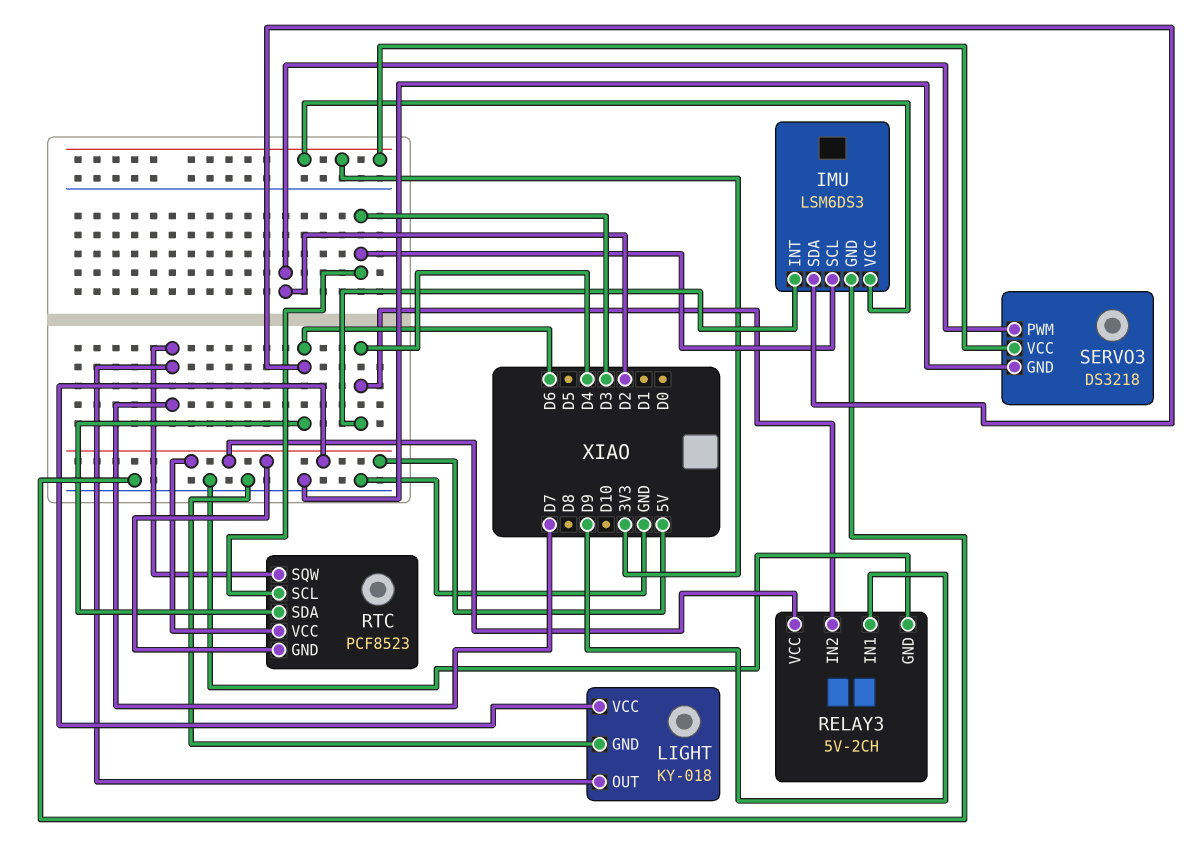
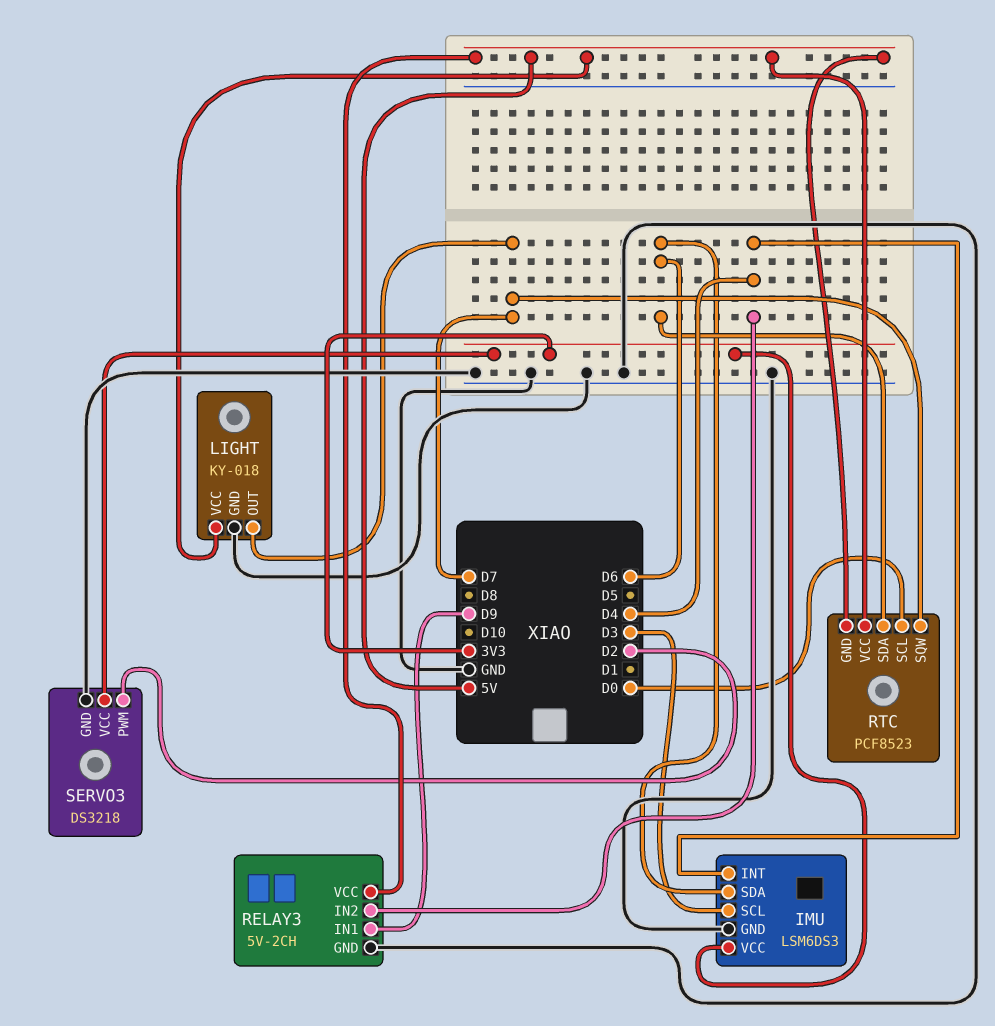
RTC pin SCL: D3 -> D0

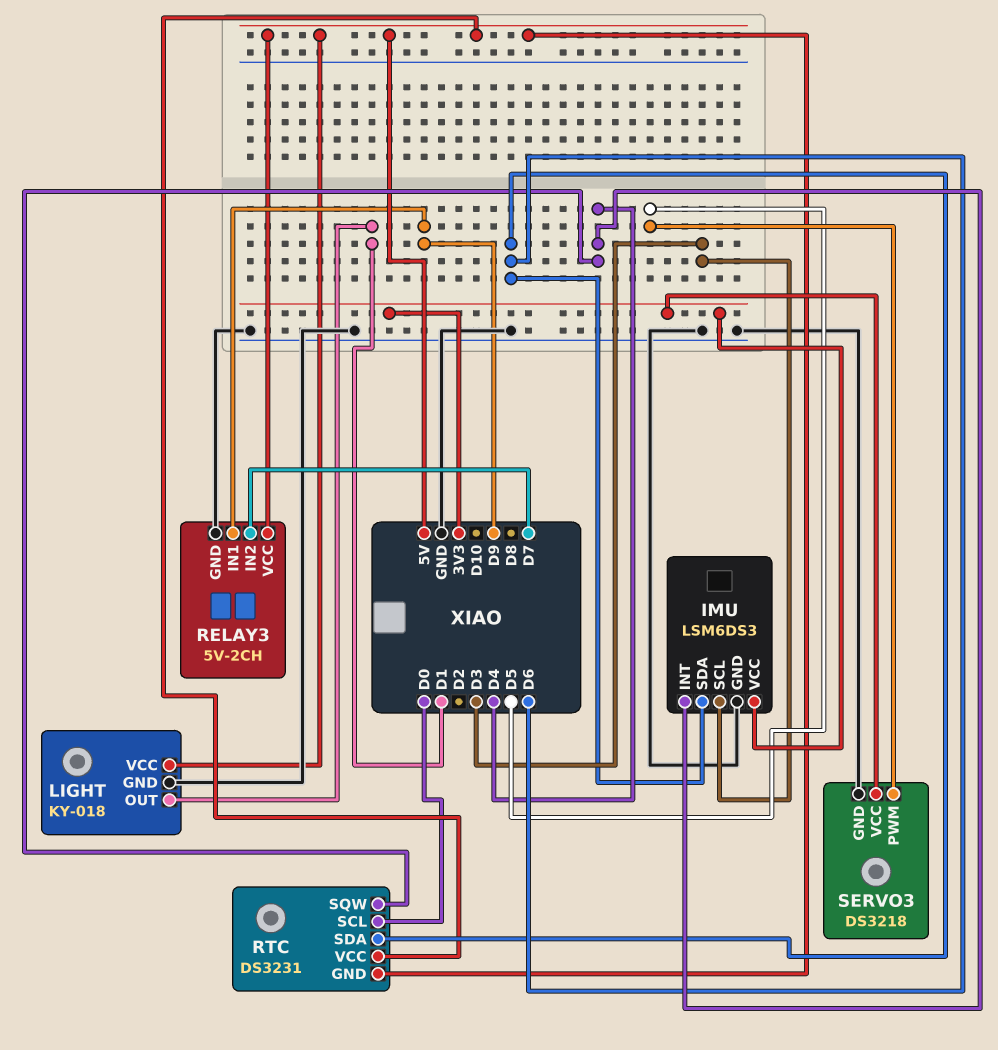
LIGHT pin OUT: D7 -> D1
RELAY3 pin IN2: D4 -> D7
RTC: PCF8523 -> DS3231
RTC pin SQW: D7 -> D4
SERVO3 pin PWM: D2 -> D5

